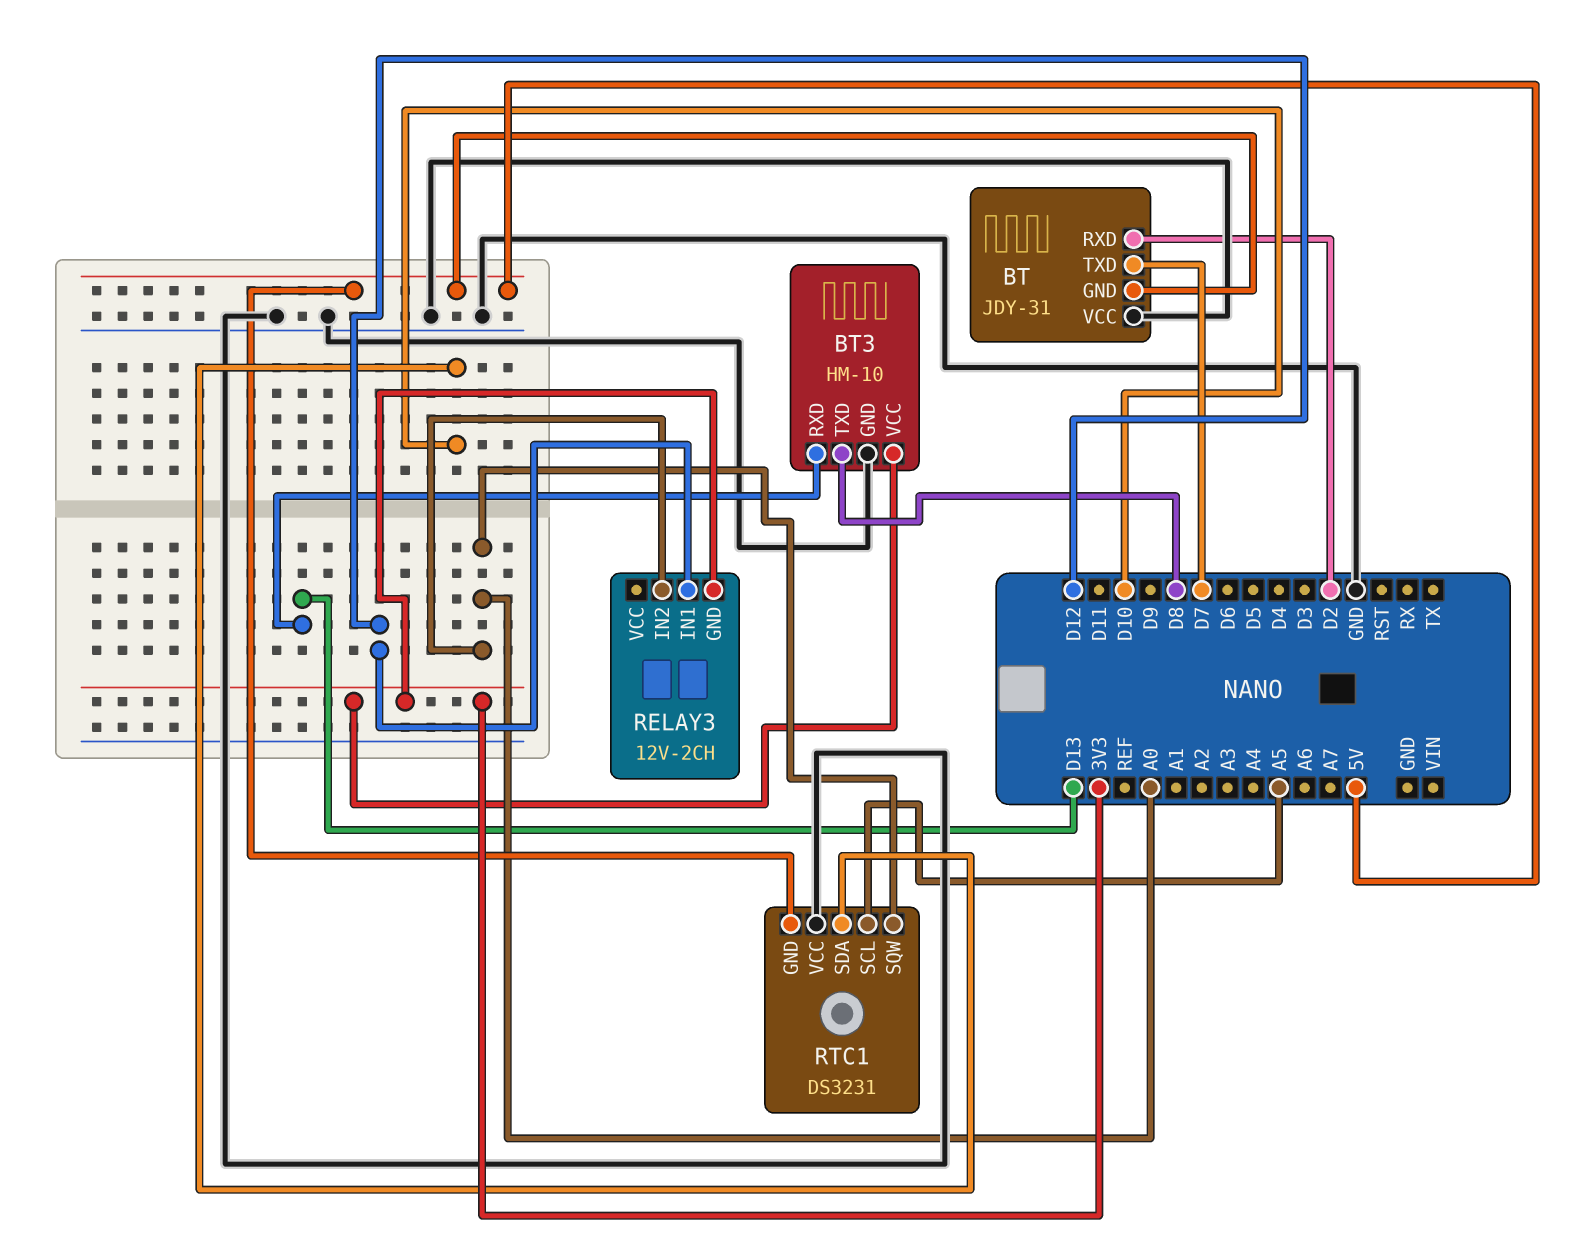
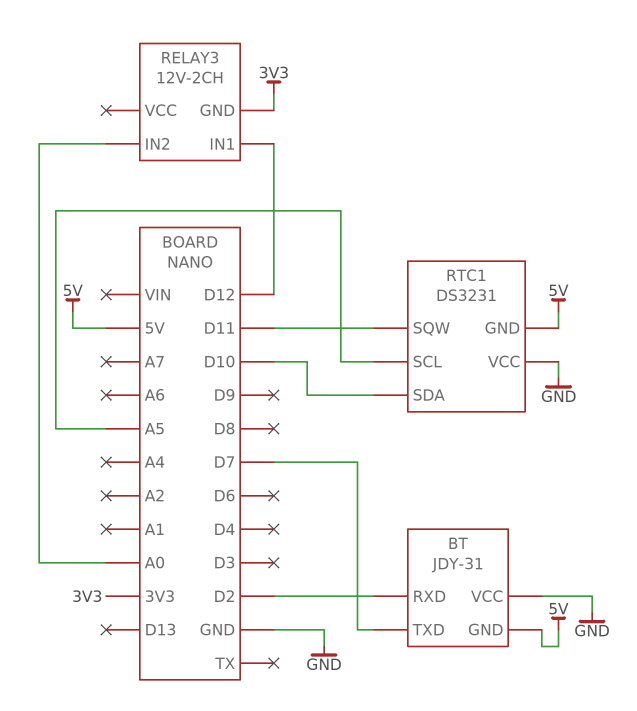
BT3: HM-10 -> none
BT3 pin GND: GND -> none
BT3 pin RXD: D13 -> none
BT3 pin TXD: D8 -> none
BT3 pin VCC: 3V3 -> none
RTC1 pin SQW: A0 -> D11

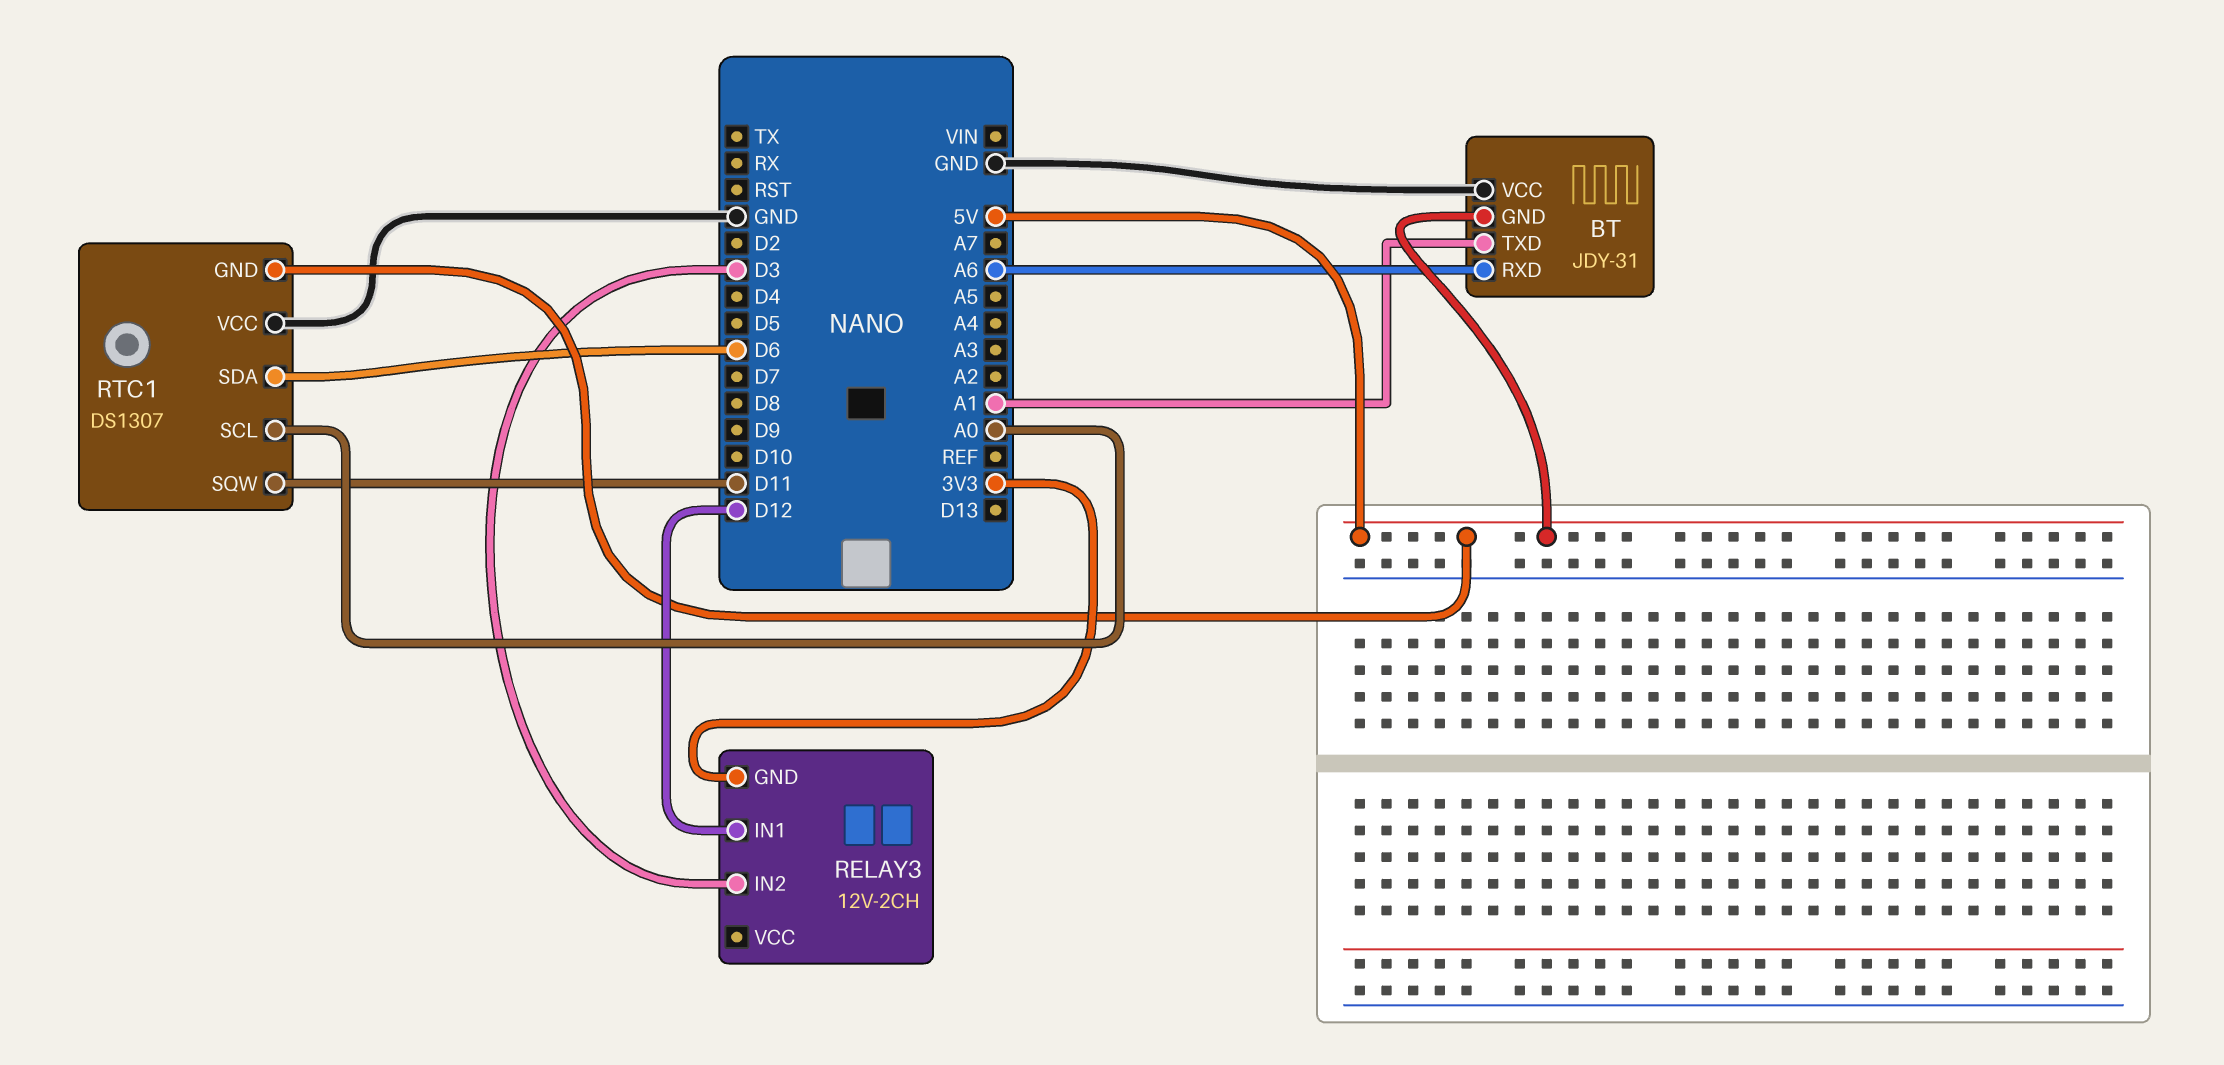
BT pin RXD: D2 -> A6
BT pin TXD: D7 -> A1
RELAY3 pin IN2: A0 -> D3
RTC1: DS3231 -> DS1307
RTC1 pin SCL: A5 -> A0
RTC1 pin SDA: D10 -> D6

